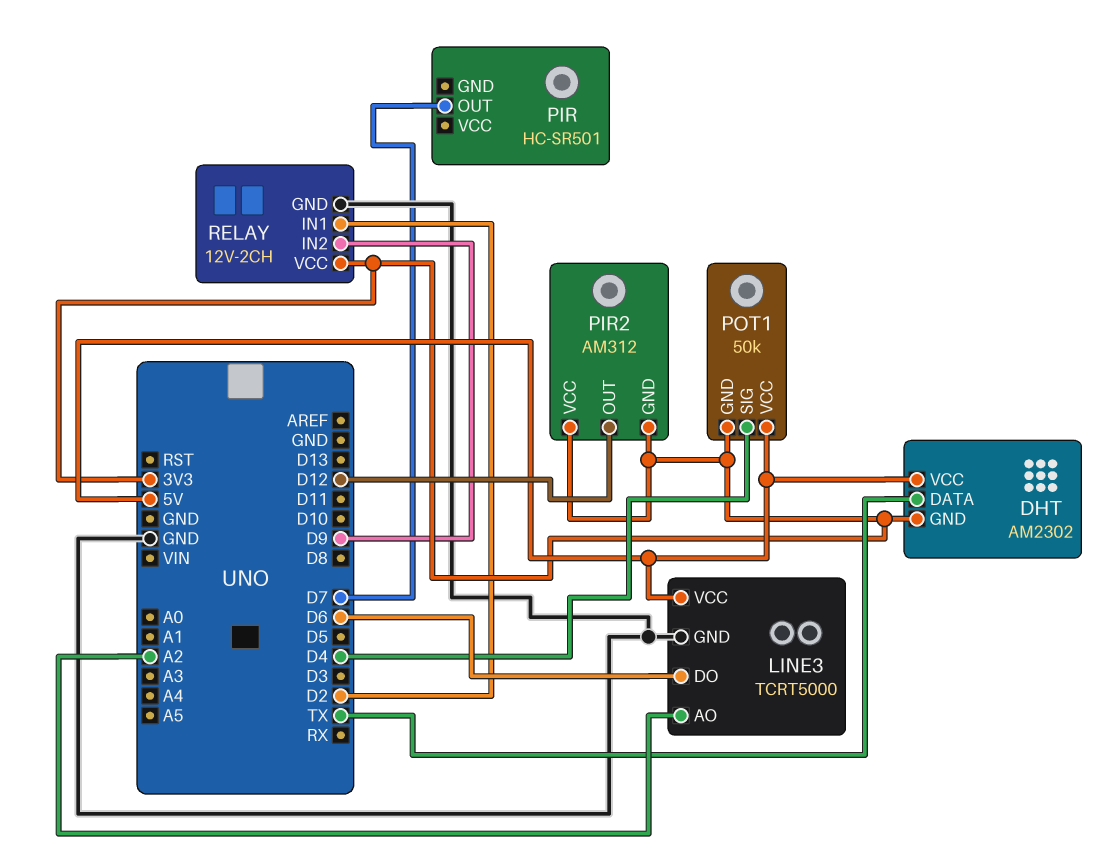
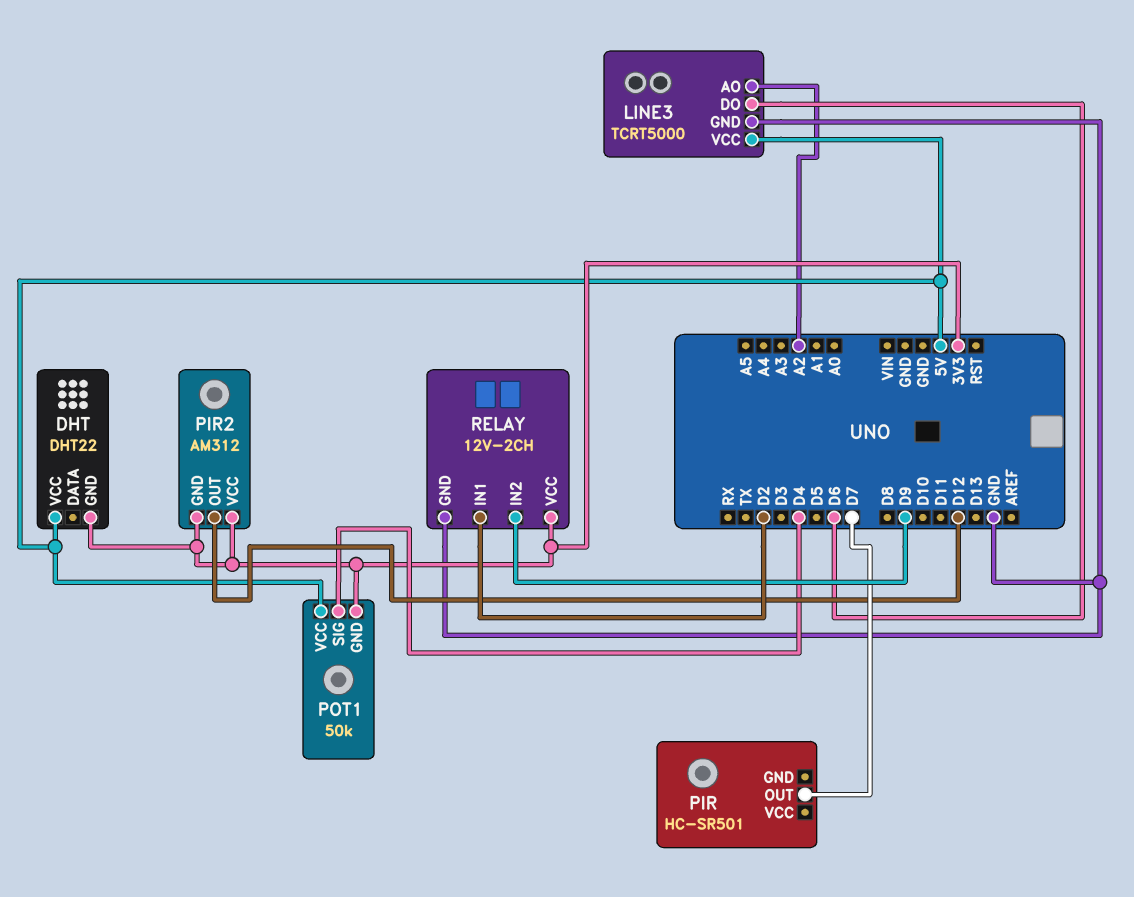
DHT: AM2302 -> DHT22
DHT pin DATA: TX -> none

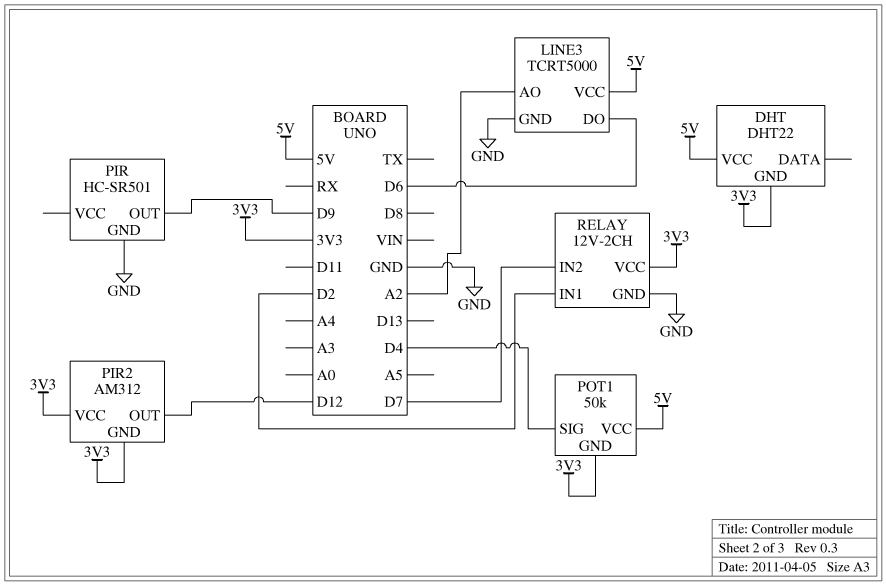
PIR pin GND: none -> GND
PIR pin OUT: D7 -> D9
RELAY pin IN2: D9 -> D7

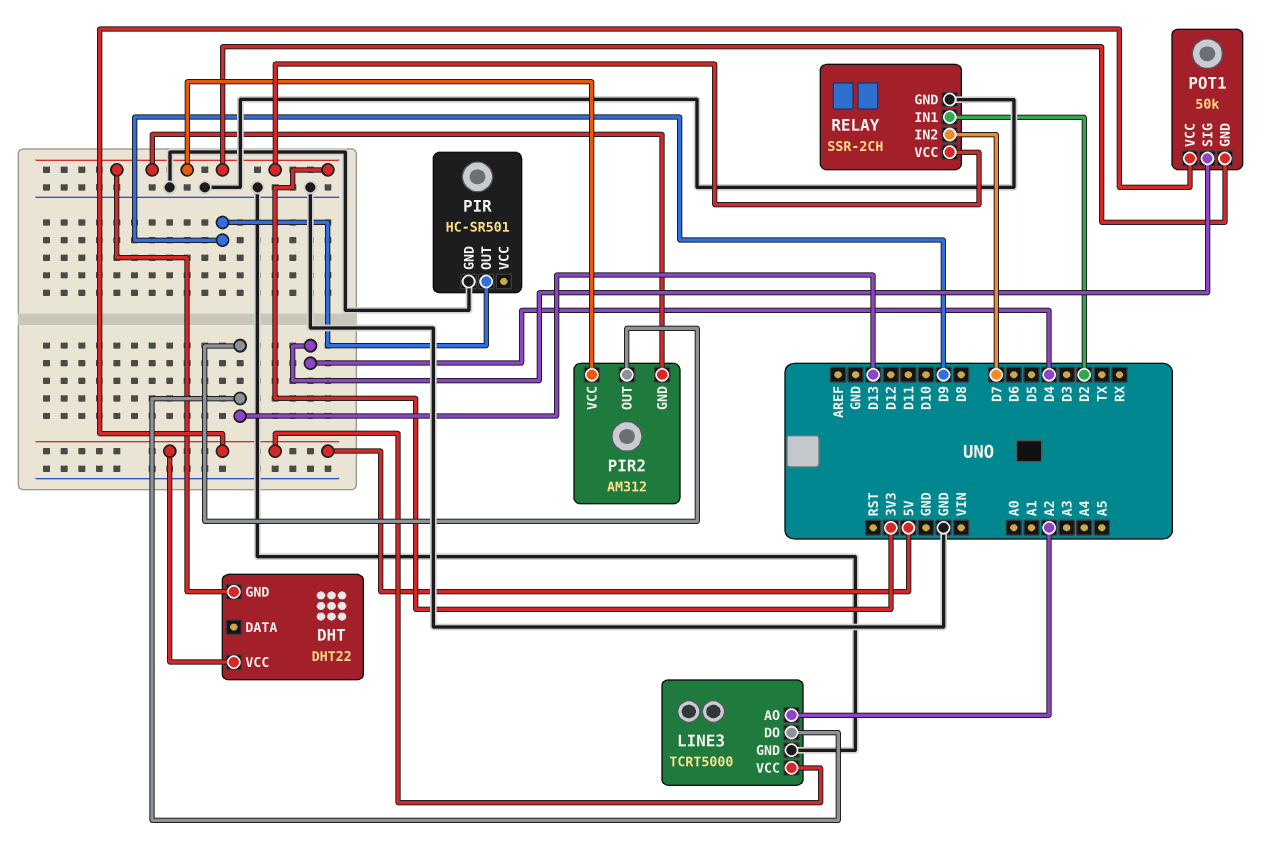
LINE3 pin DO: D6 -> D13
PIR2 pin OUT: D12 -> D13
RELAY: 12V-2CH -> SSR-2CH

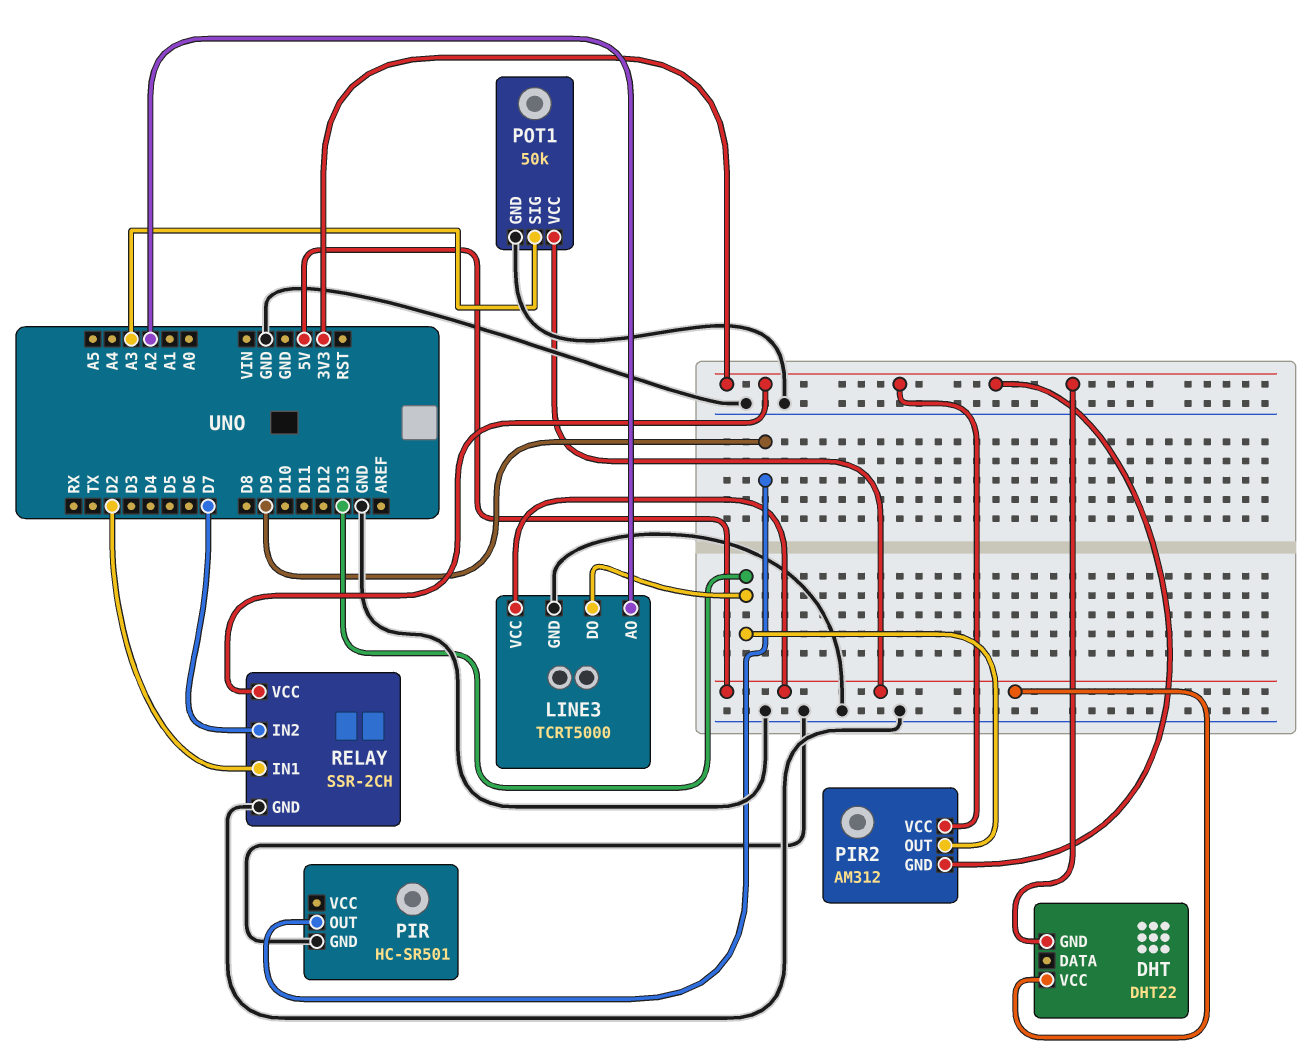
POT1 pin GND: 3V3 -> GND
POT1 pin SIG: D4 -> A3

